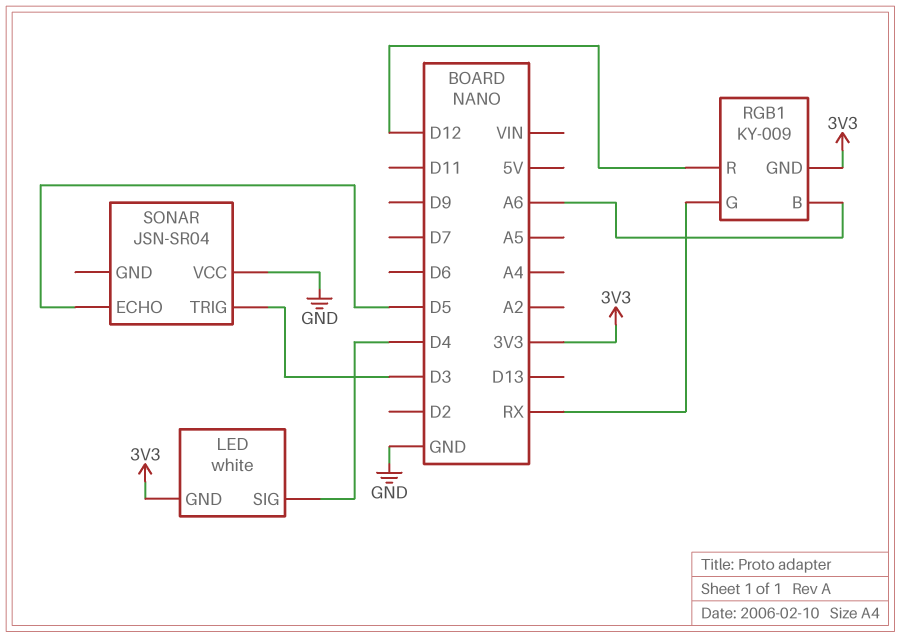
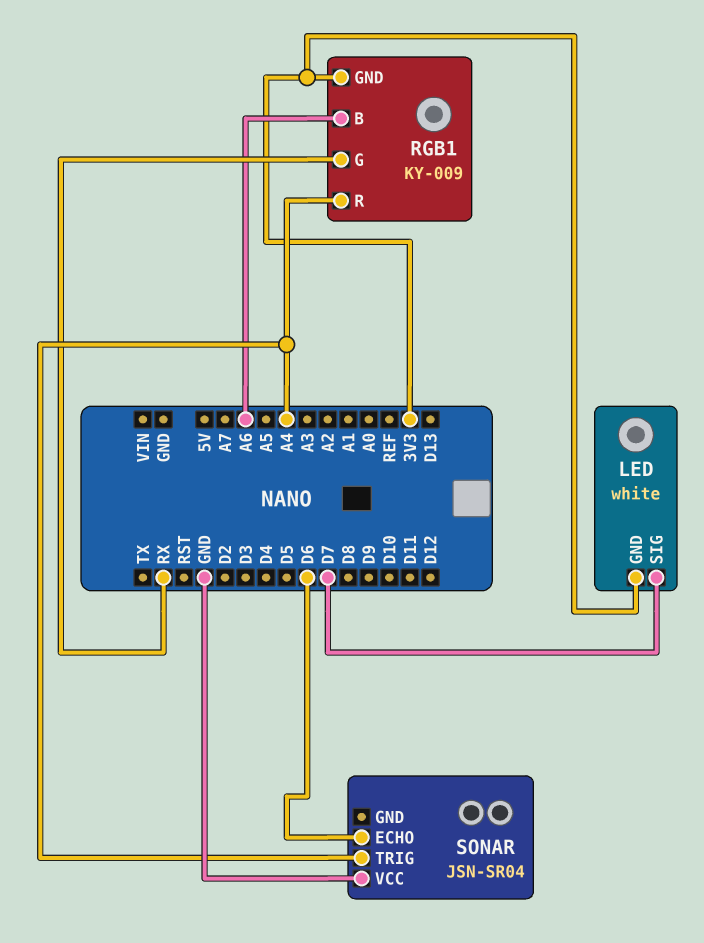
LED pin SIG: D4 -> D7
RGB1 pin R: D12 -> A4
SONAR pin ECHO: D5 -> D6
SONAR pin TRIG: D3 -> A4

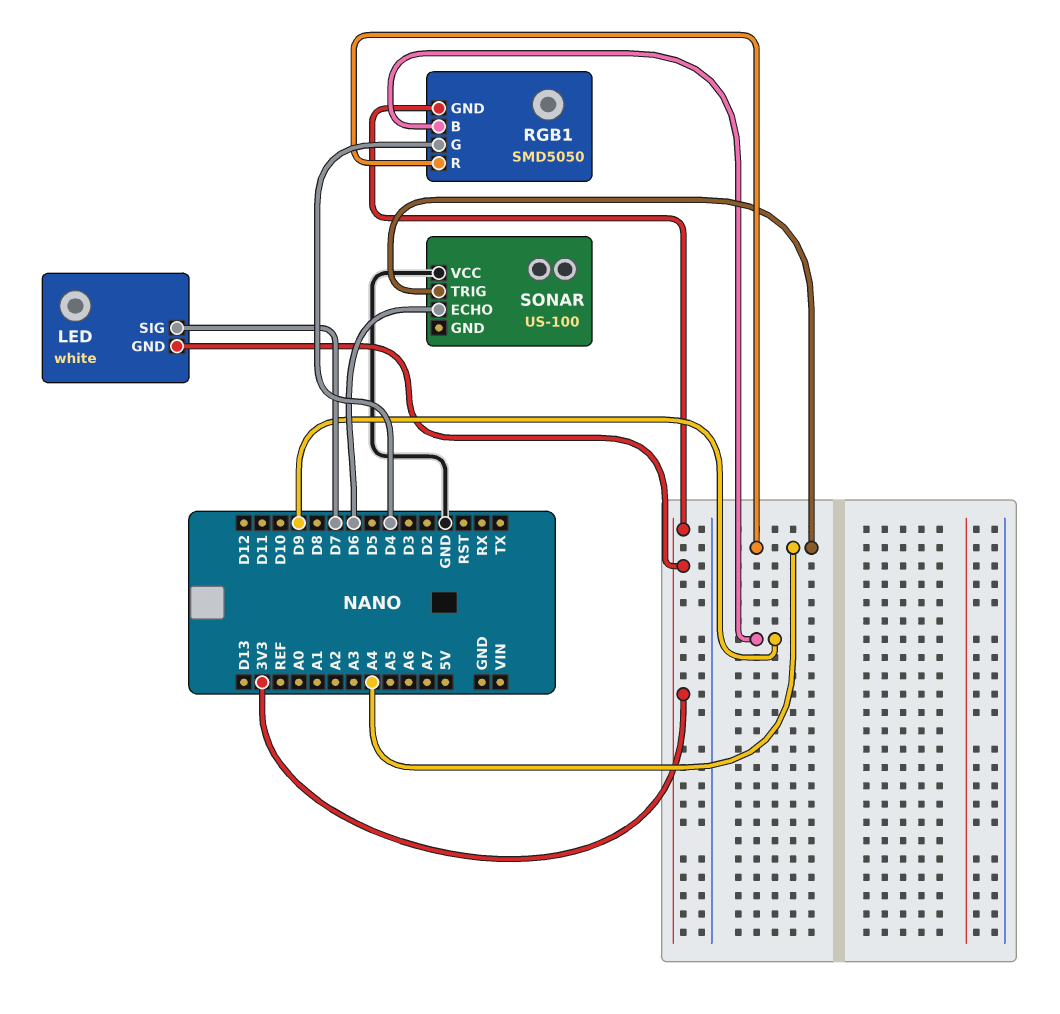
RGB1: KY-009 -> SMD5050
RGB1 pin B: A6 -> D9
RGB1 pin G: RX -> D4
SONAR: JSN-SR04 -> US-100

